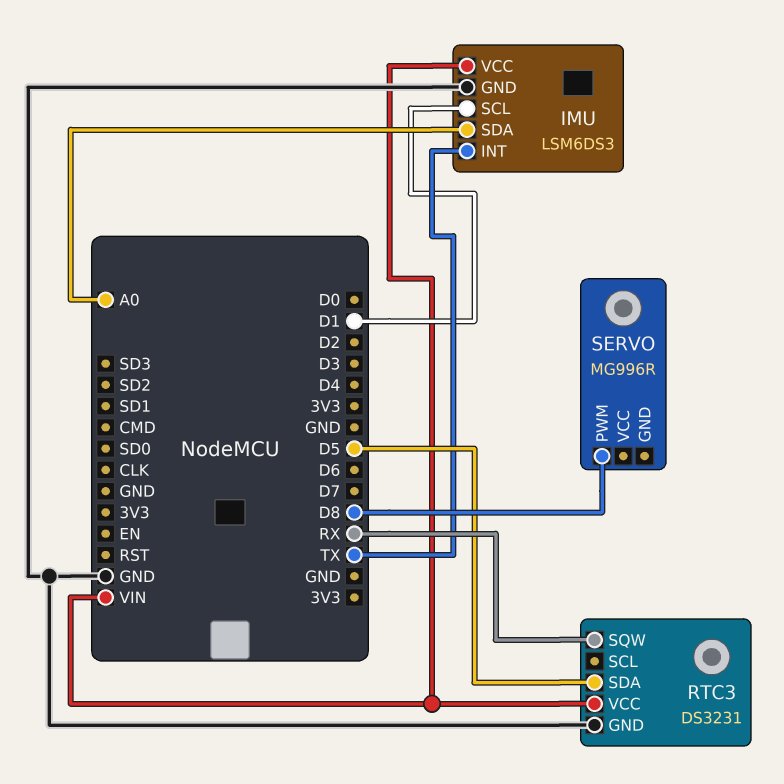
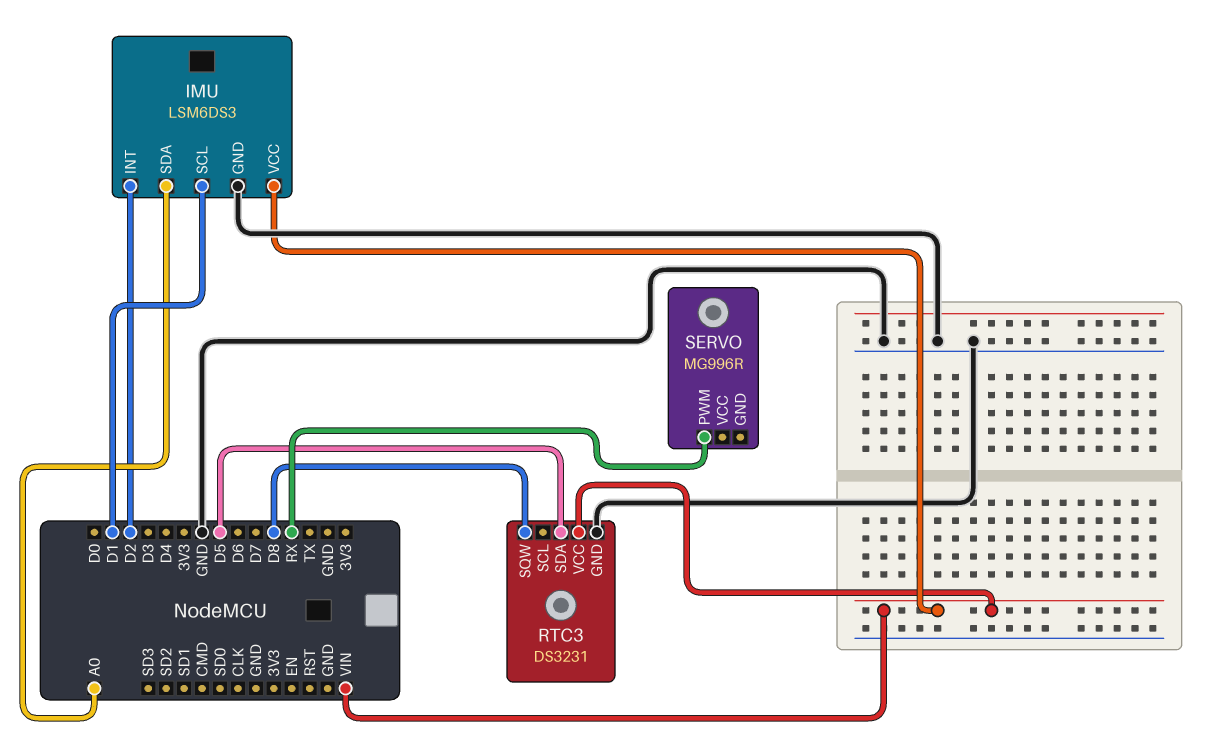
IMU pin INT: TX -> D2
RTC3 pin SQW: RX -> D8
SERVO pin PWM: D8 -> RX

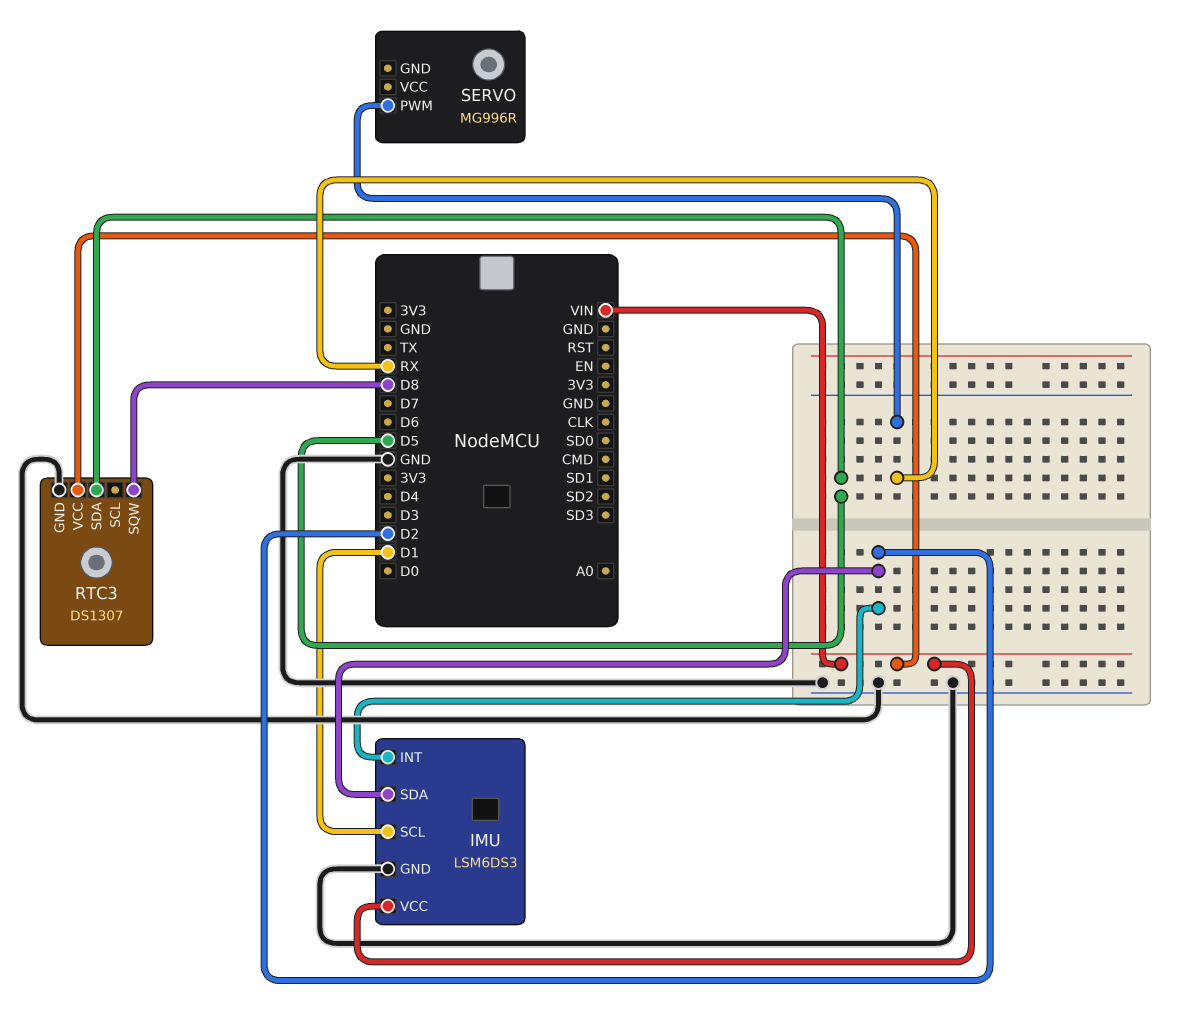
IMU pin SDA: A0 -> D2
RTC3: DS3231 -> DS1307

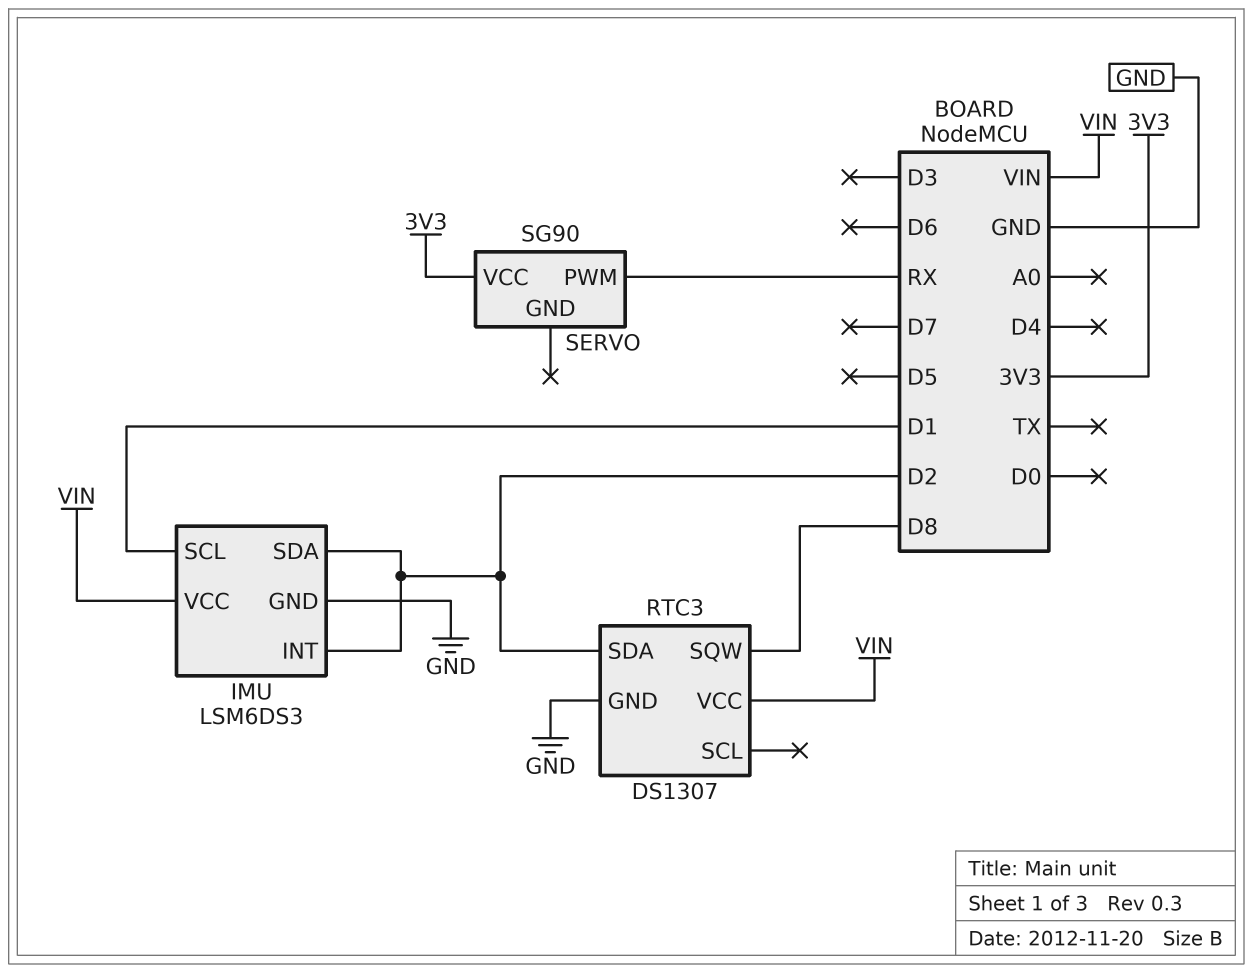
RTC3 pin SDA: D5 -> D2
SERVO: MG996R -> SG90
SERVO pin VCC: none -> 3V3

